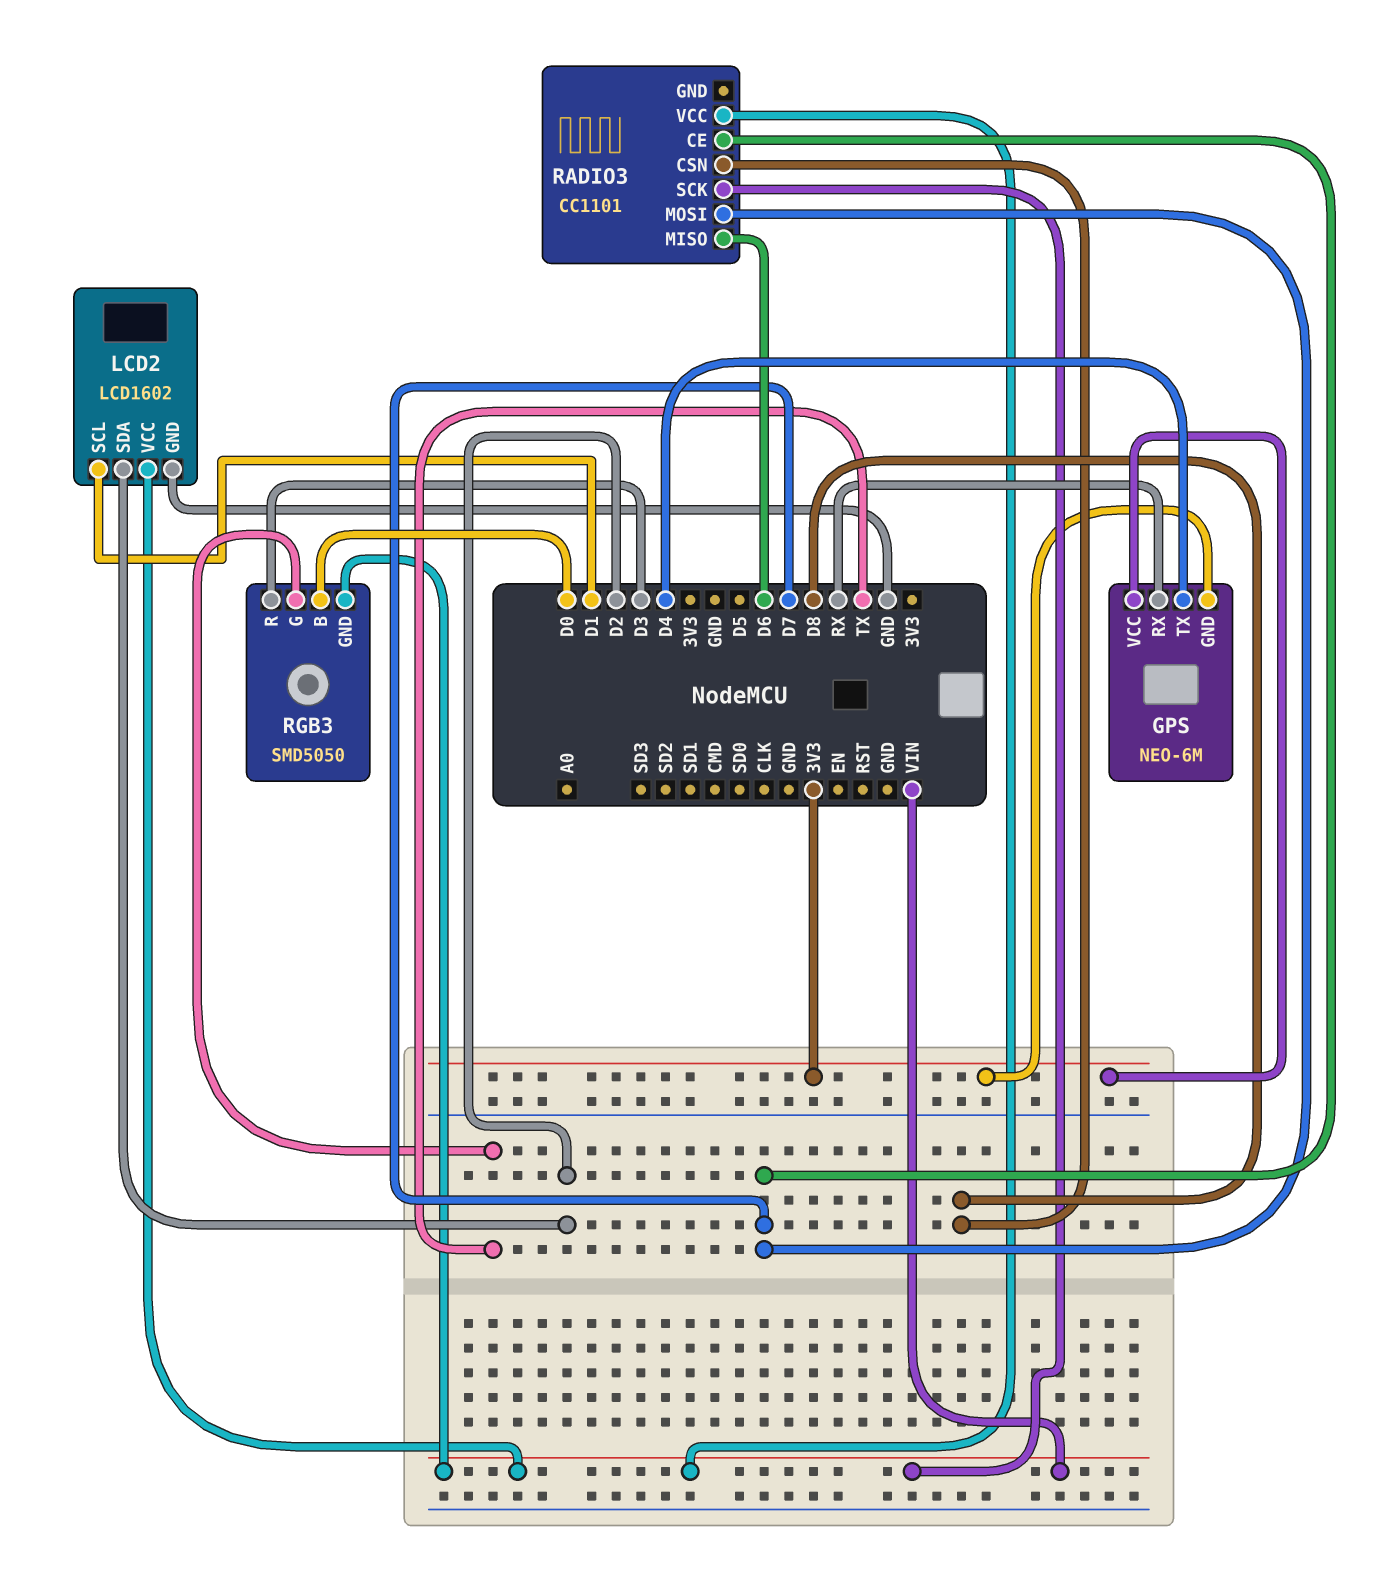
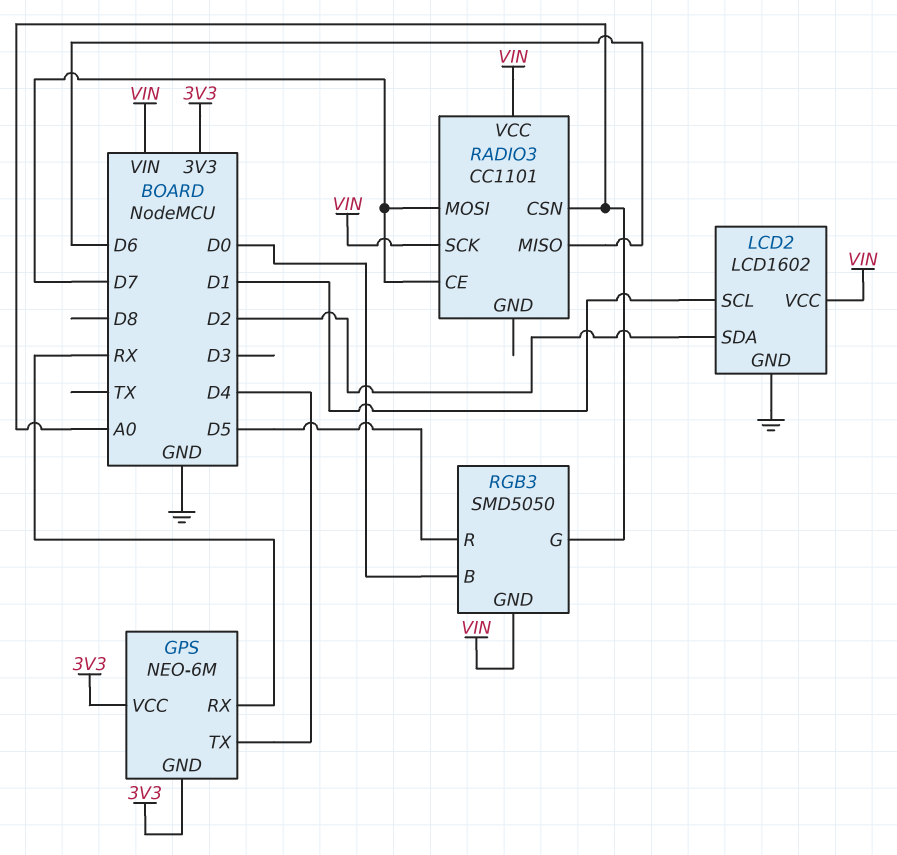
RADIO3 pin CSN: D8 -> A0
RGB3 pin G: TX -> A0
RGB3 pin R: D3 -> D5

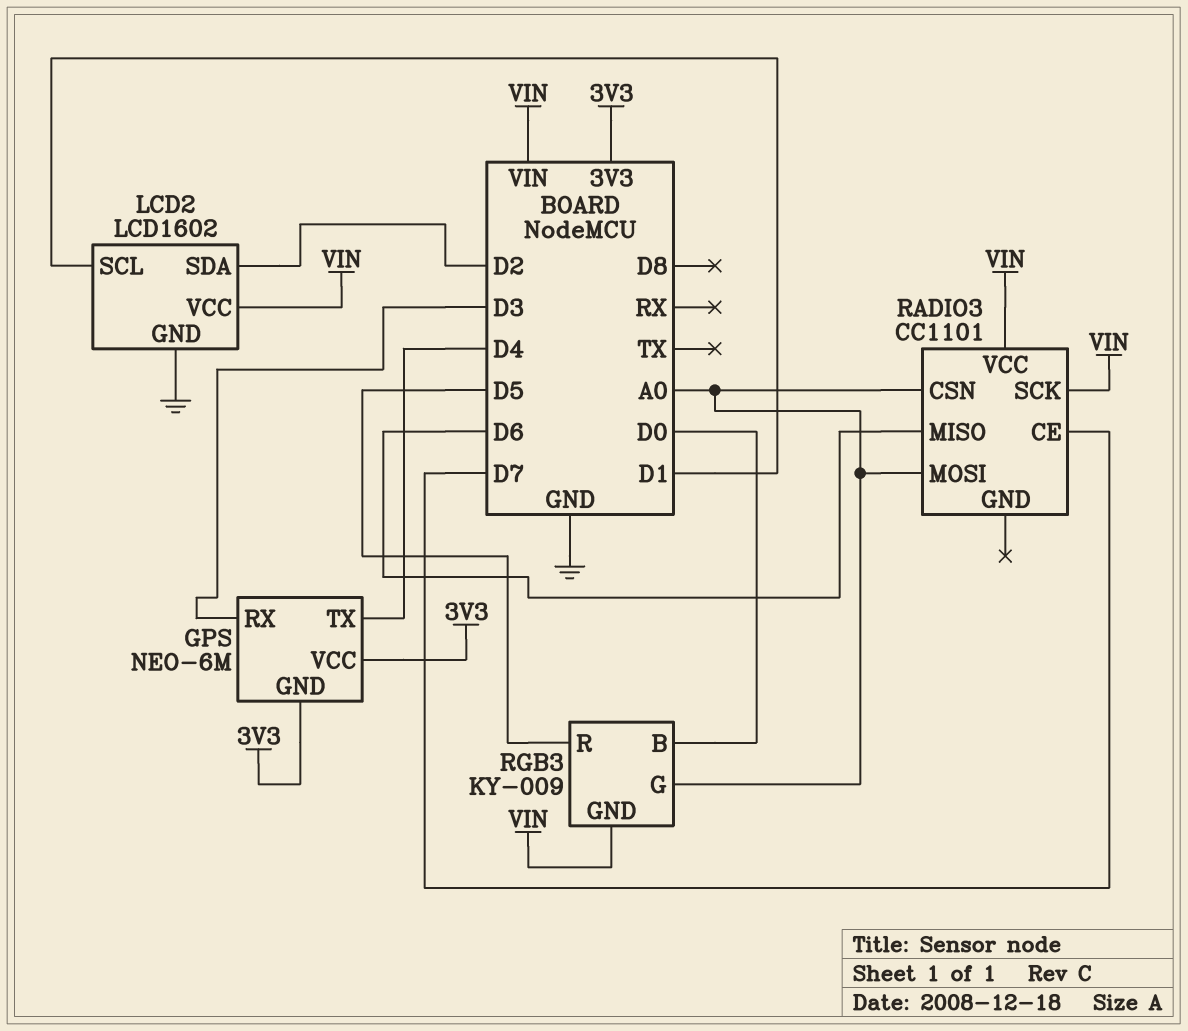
GPS pin RX: RX -> D3
RADIO3 pin MOSI: D7 -> A0
RGB3: SMD5050 -> KY-009

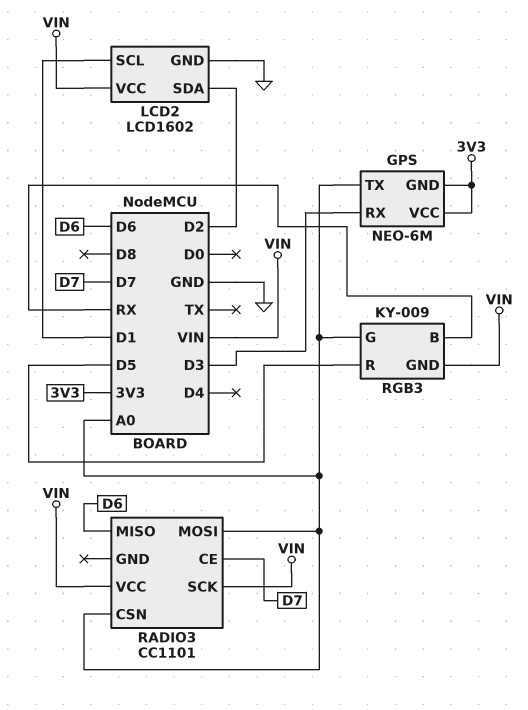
GPS pin TX: D4 -> A0
RGB3 pin B: D0 -> RX

